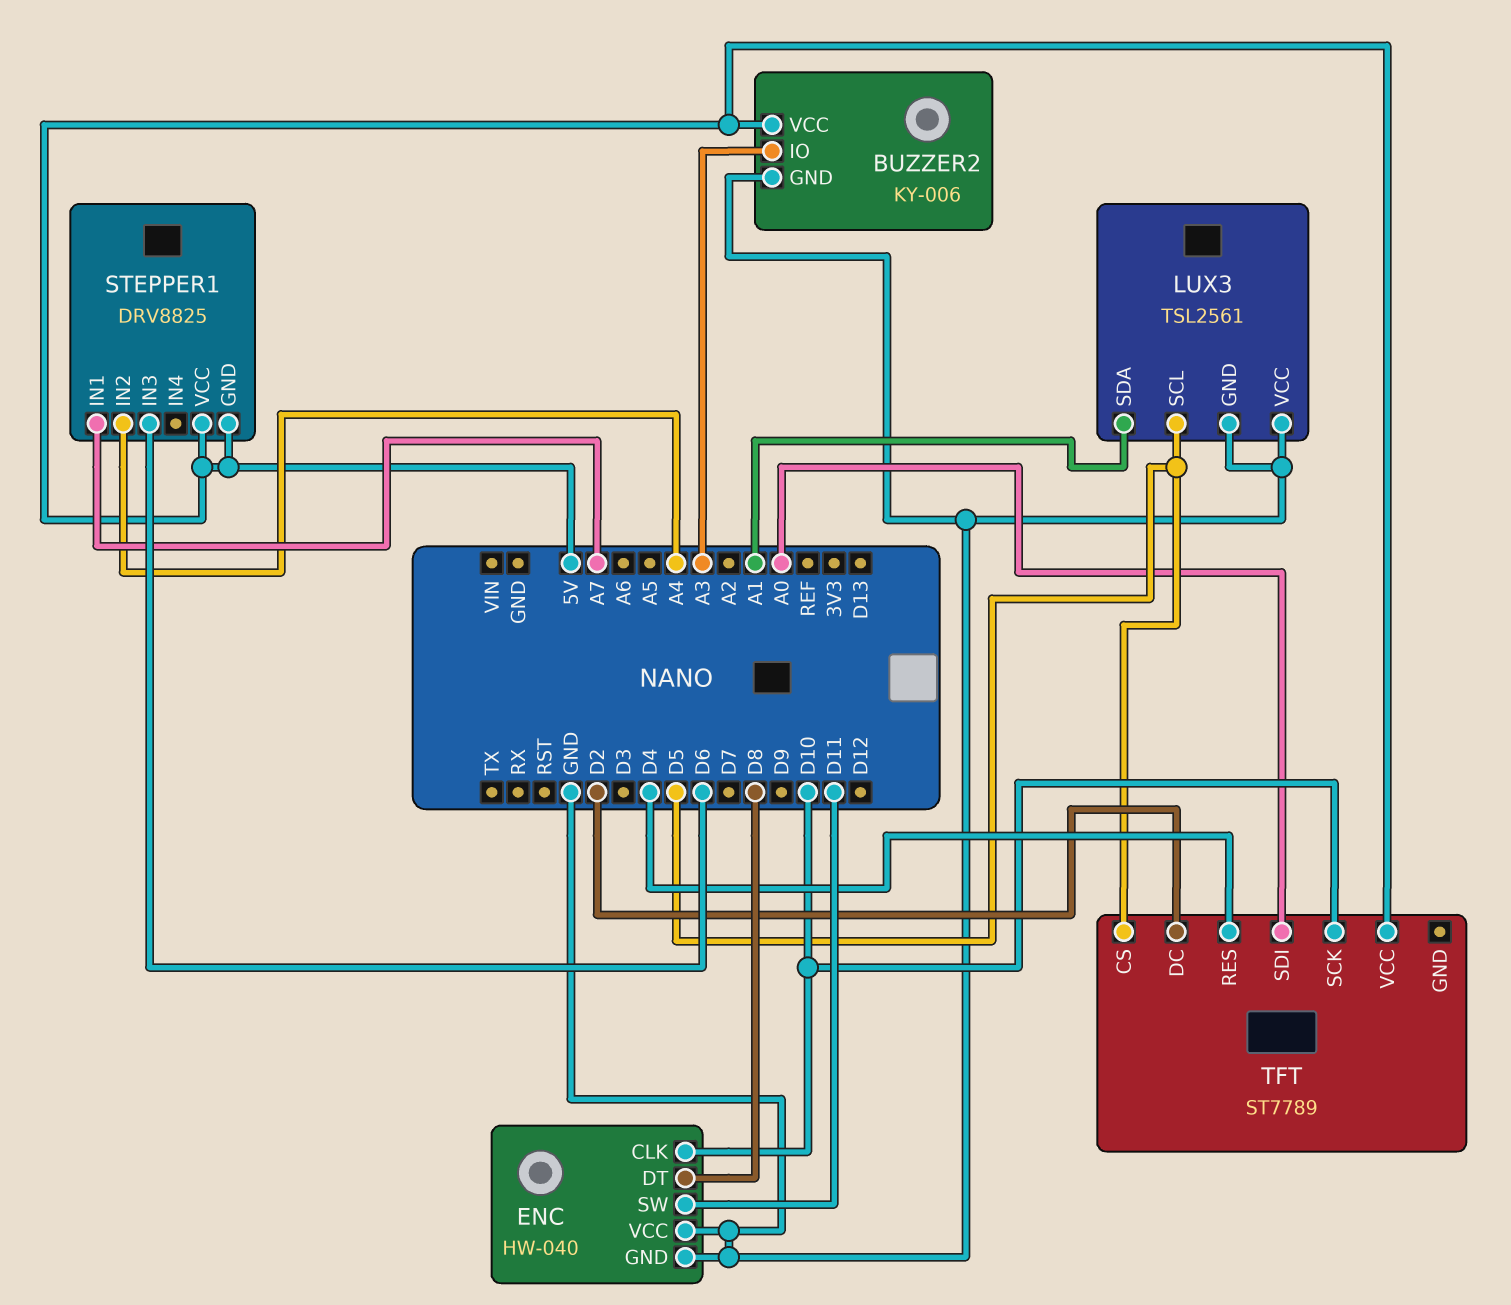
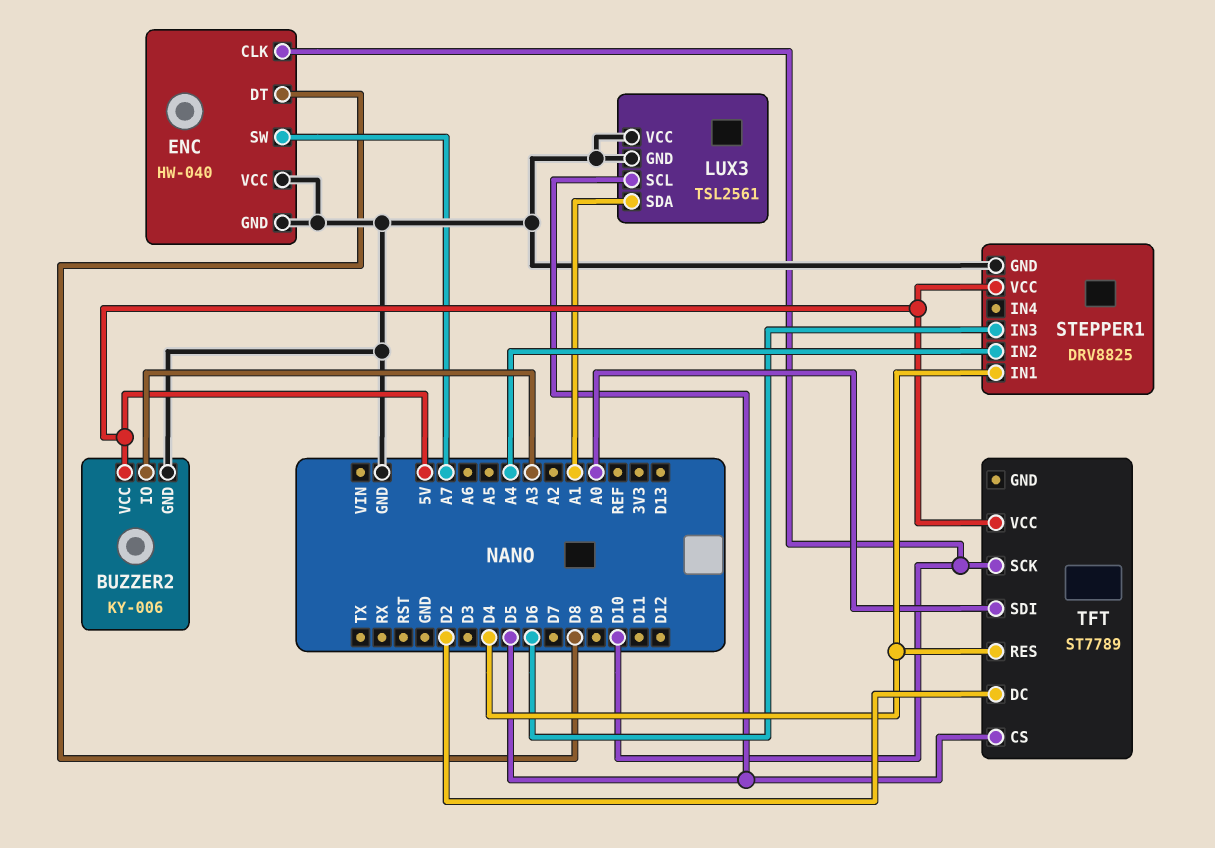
ENC pin SW: D11 -> A7
STEPPER1 pin GND: 5V -> GND
STEPPER1 pin IN1: A7 -> D4

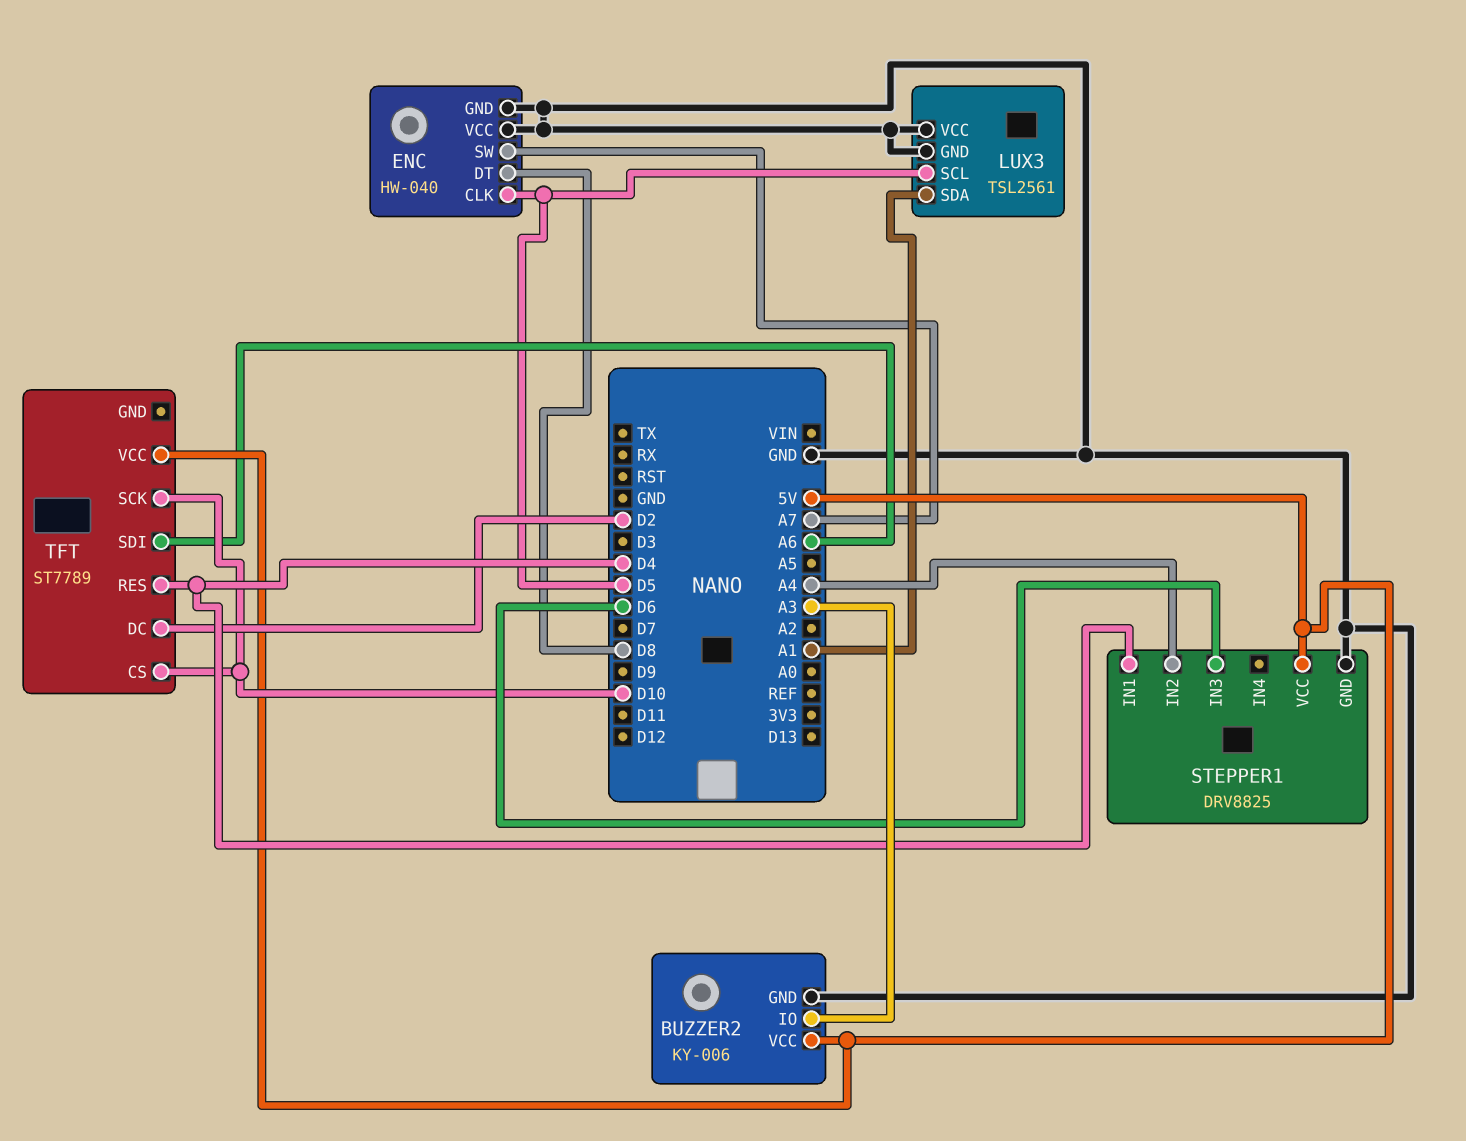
ENC pin CLK: D10 -> D5
TFT pin CS: D5 -> D10
TFT pin SDI: A0 -> A6

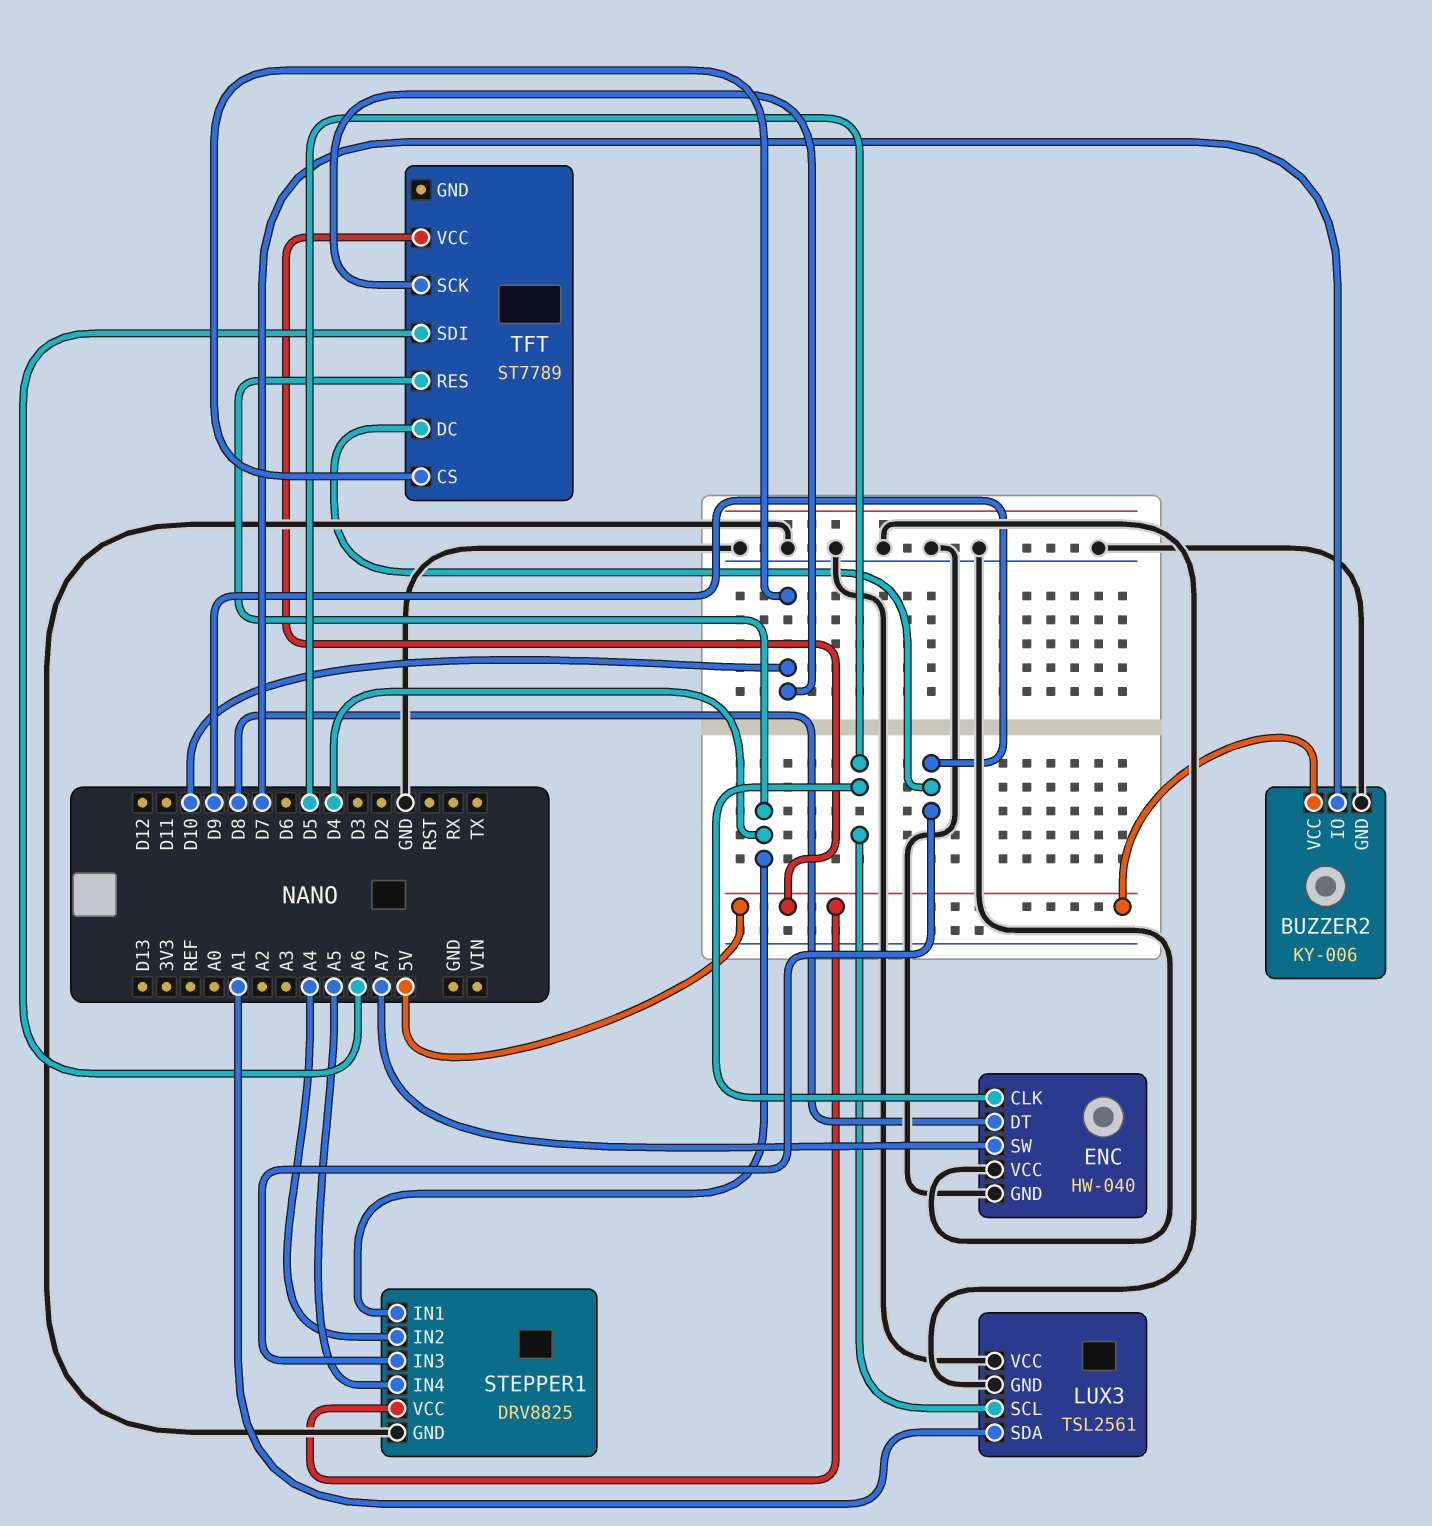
BUZZER2 pin IO: A3 -> D7
STEPPER1 pin IN3: D6 -> D9
STEPPER1 pin IN4: none -> A5
TFT pin DC: D2 -> D9

